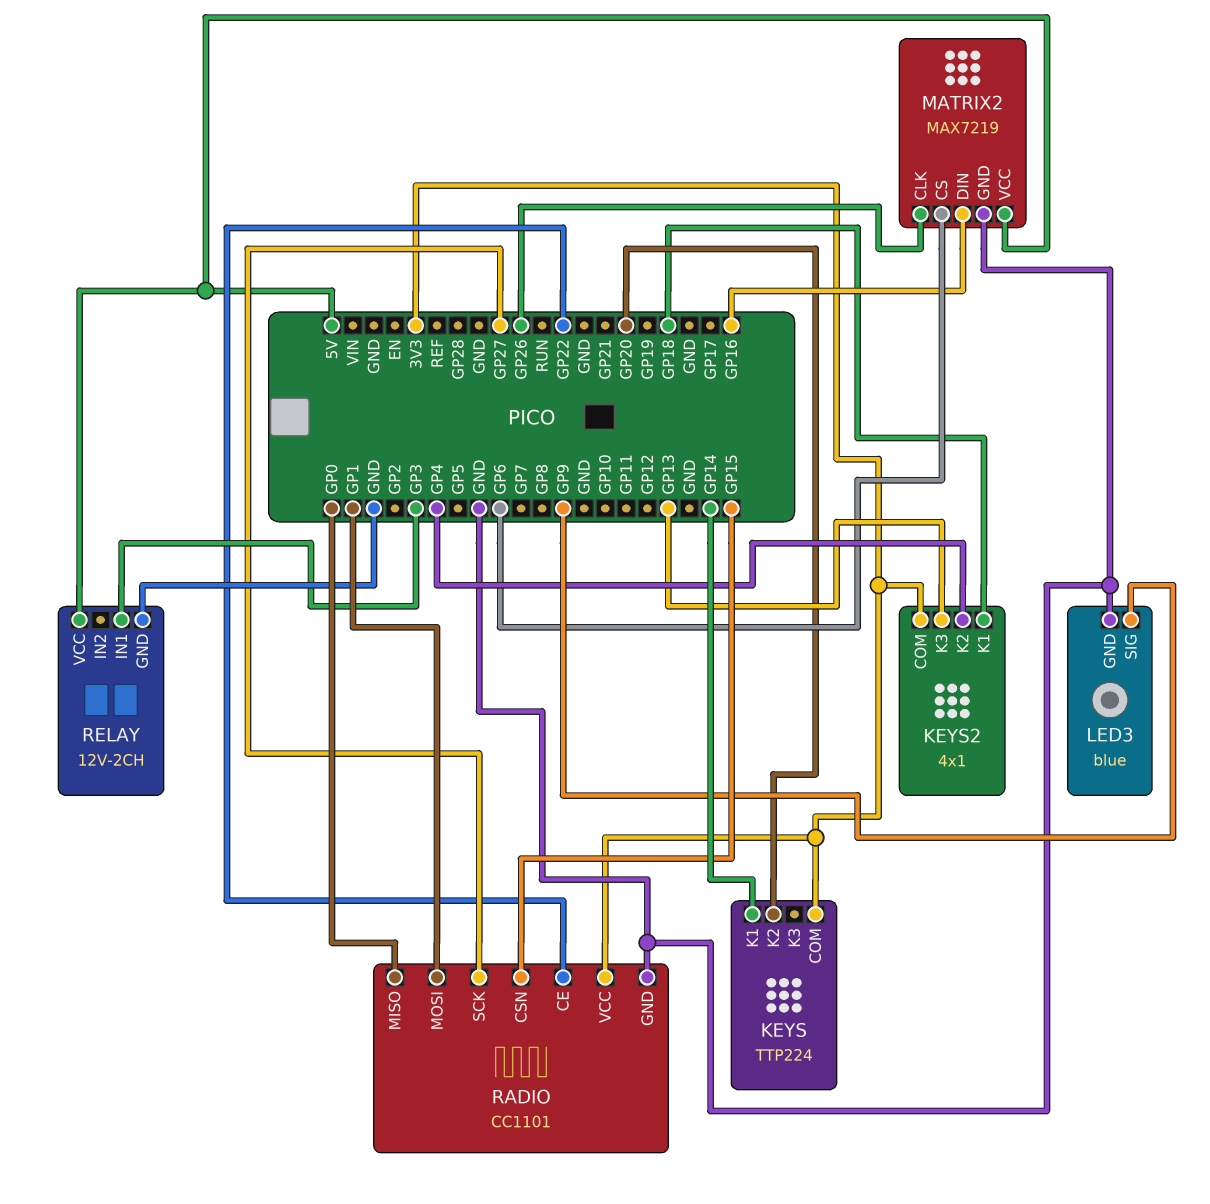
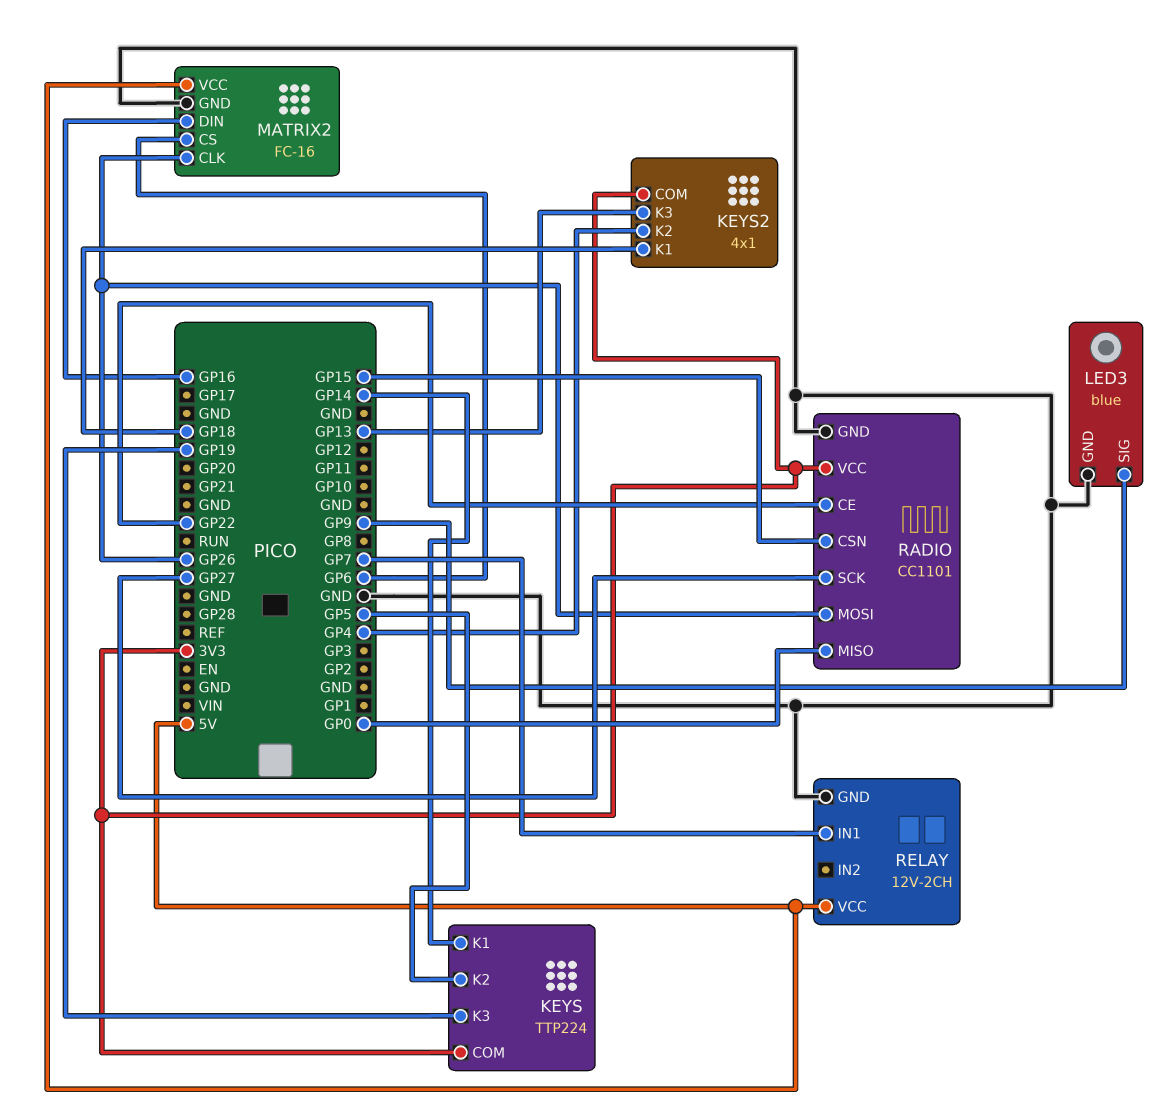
KEYS pin K2: GP20 -> GP5
KEYS pin K3: none -> GP19
MATRIX2: MAX7219 -> FC-16
RADIO pin MOSI: GP1 -> GP26
RELAY pin IN1: GP3 -> GP7

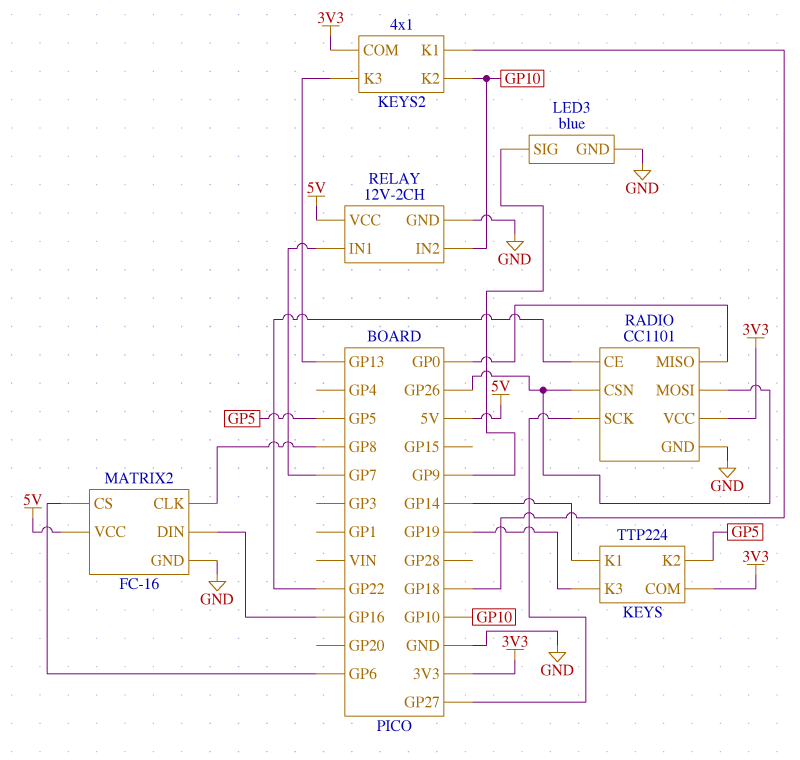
KEYS2 pin K2: GP4 -> GP10
MATRIX2 pin CLK: GP26 -> GP8
RADIO pin CSN: GP15 -> GP26
RELAY pin IN2: none -> GP10

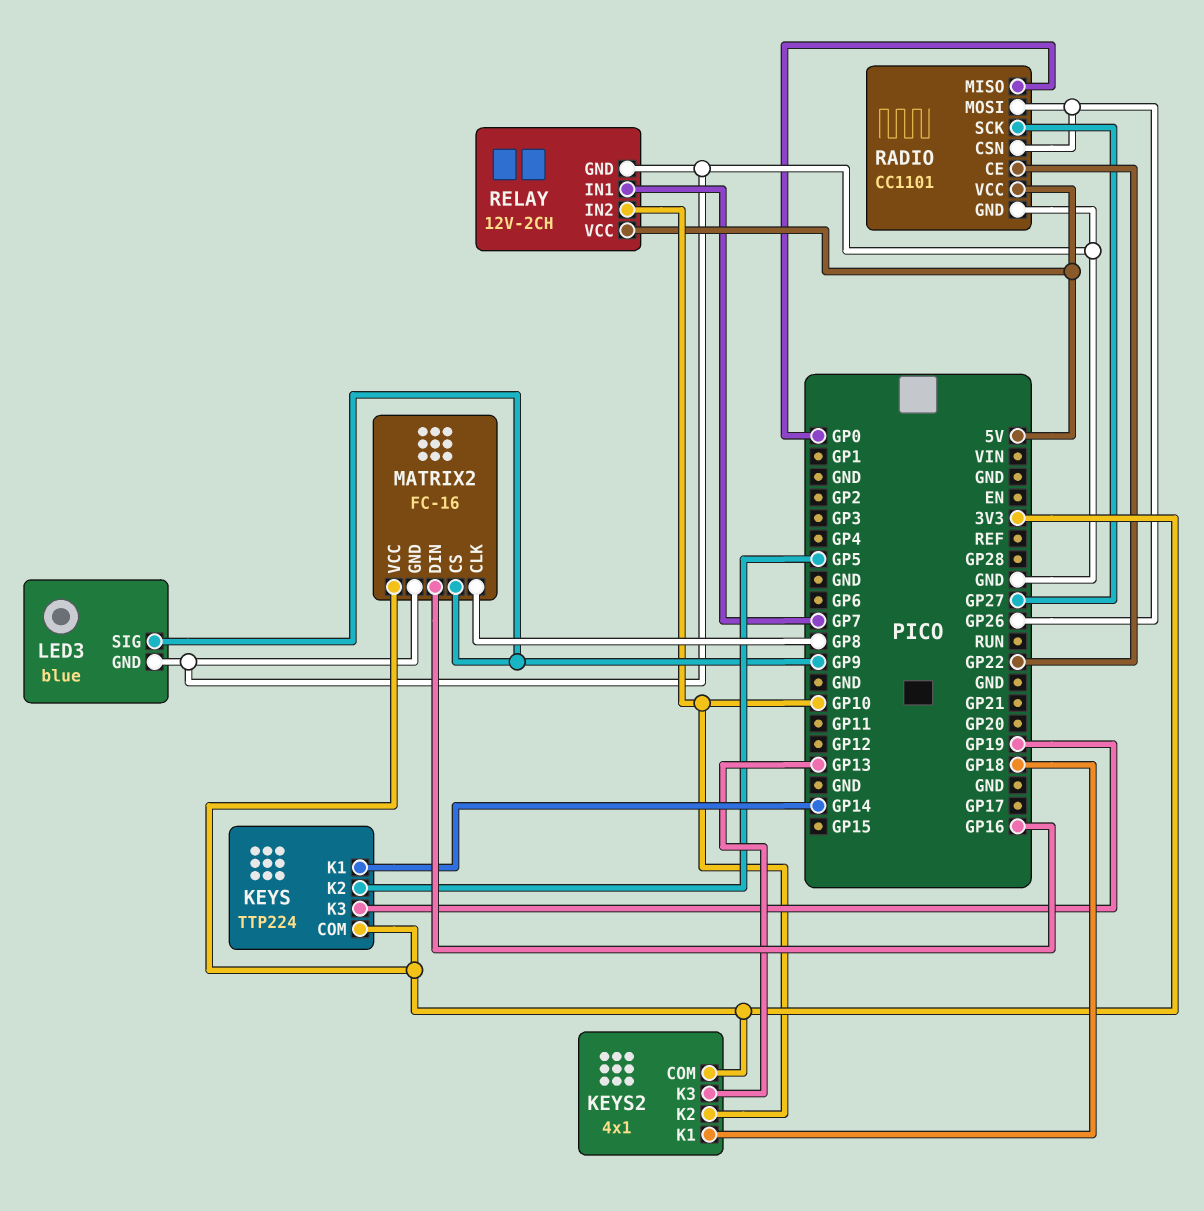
MATRIX2 pin CS: GP6 -> GP9
MATRIX2 pin VCC: 5V -> 3V3
RADIO pin VCC: 3V3 -> 5V

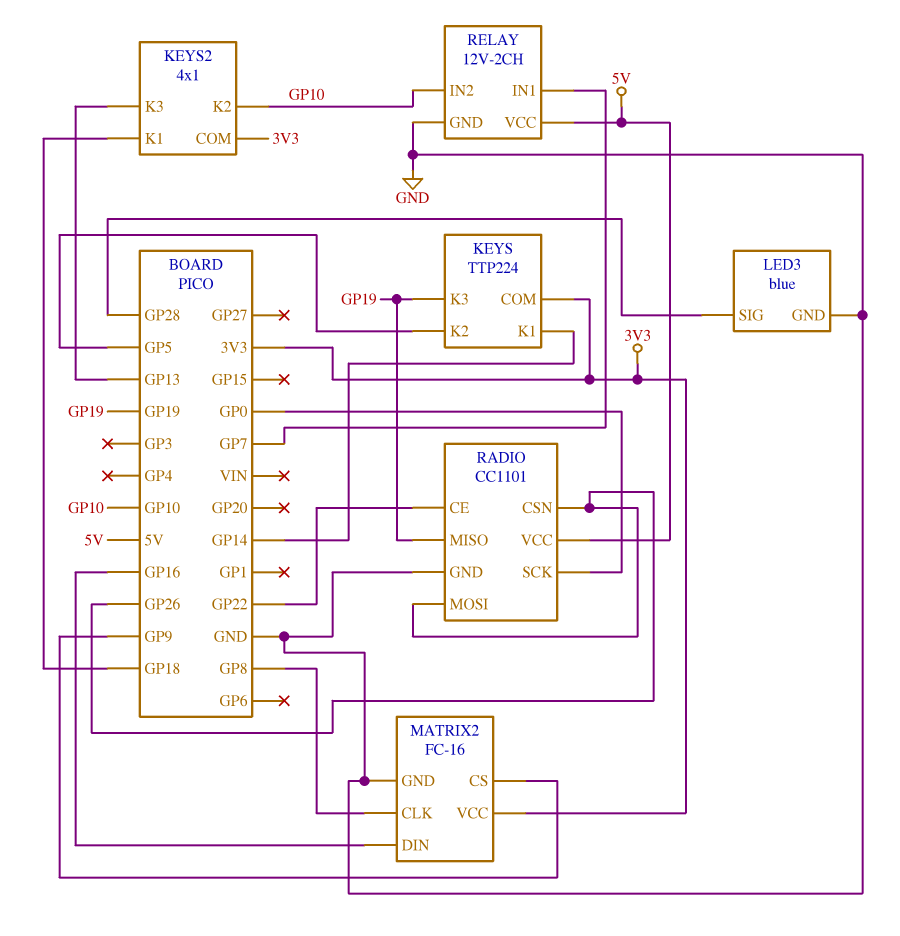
LED3 pin SIG: GP9 -> GP28
RADIO pin MISO: GP0 -> GP19
RADIO pin SCK: GP27 -> GP0

